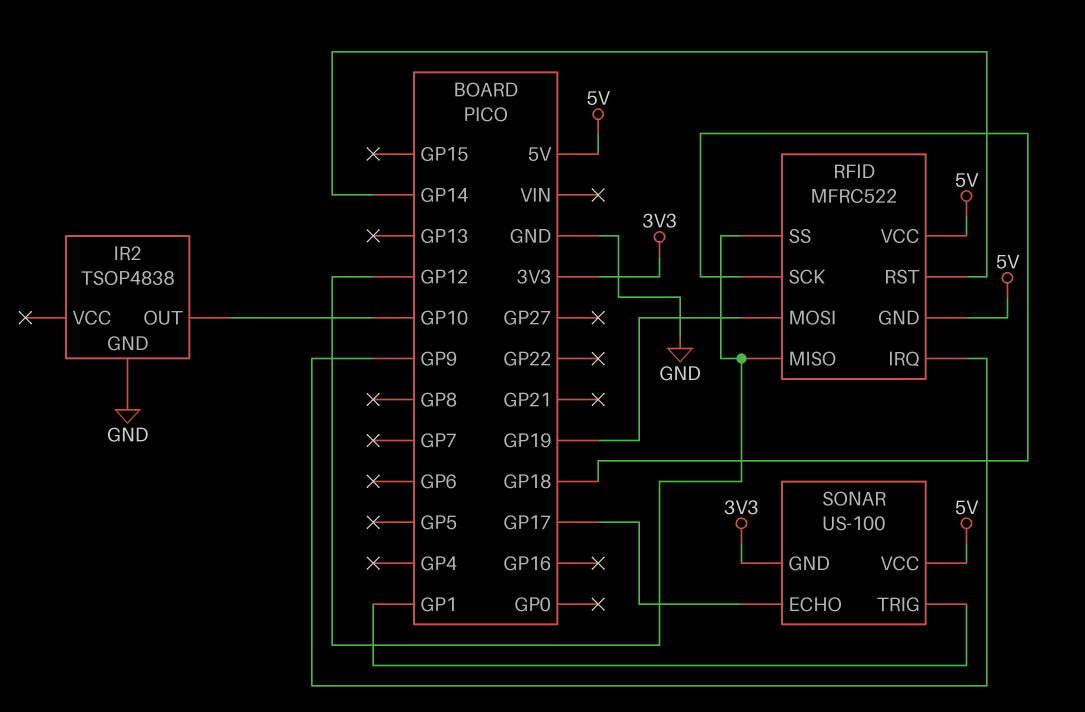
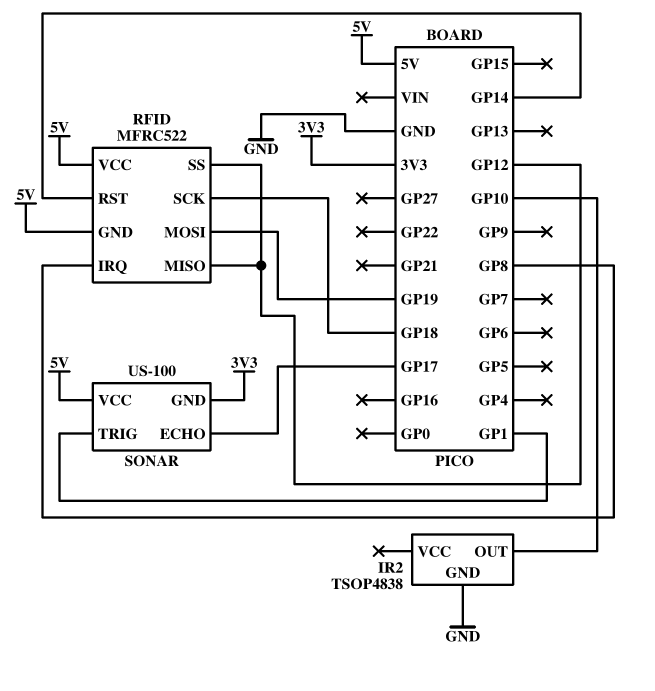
RFID pin IRQ: GP9 -> GP8

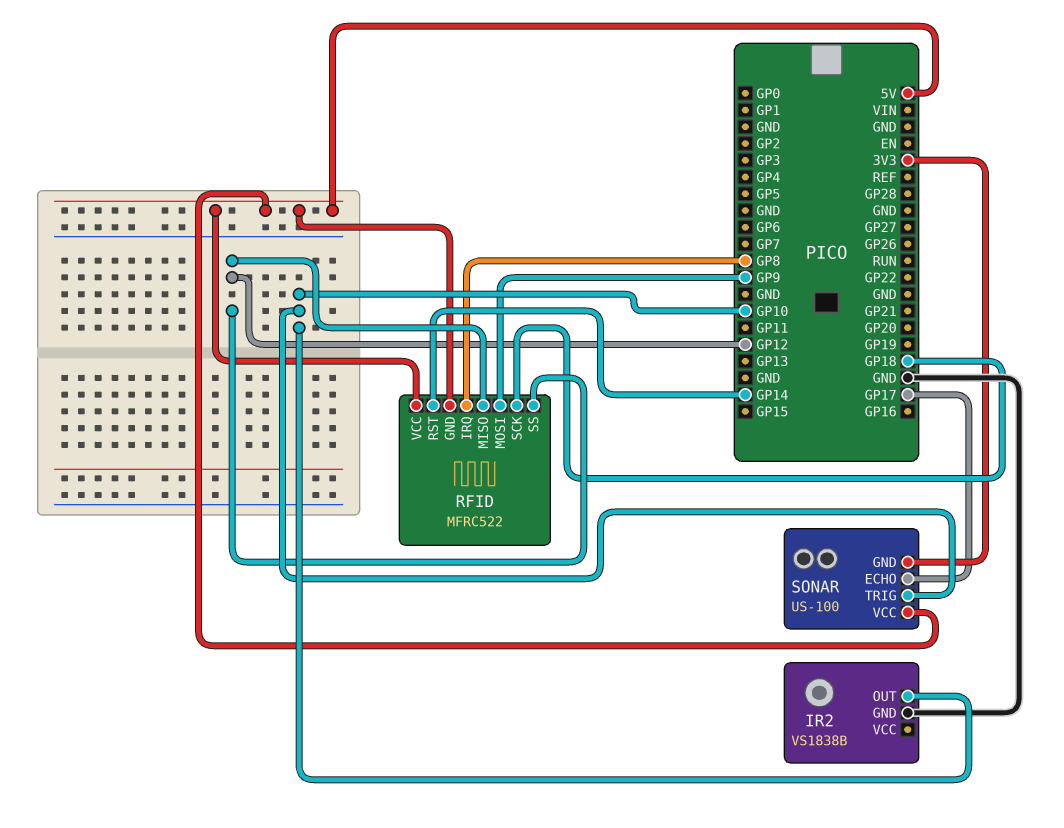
IR2: TSOP4838 -> VS1838B
RFID pin MOSI: GP19 -> GP9
SONAR pin TRIG: GP1 -> GP10

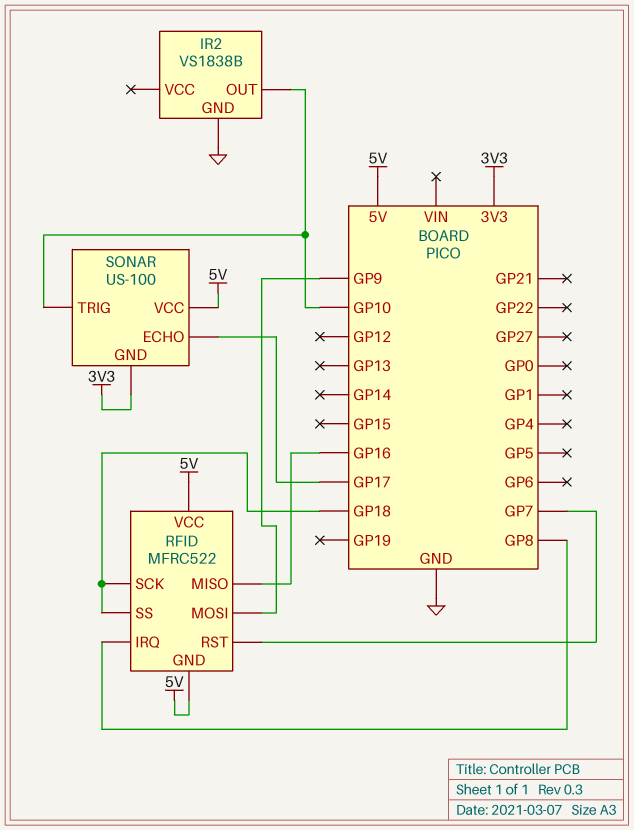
RFID pin MISO: GP12 -> GP16
RFID pin RST: GP14 -> GP7
RFID pin SS: GP12 -> GP18

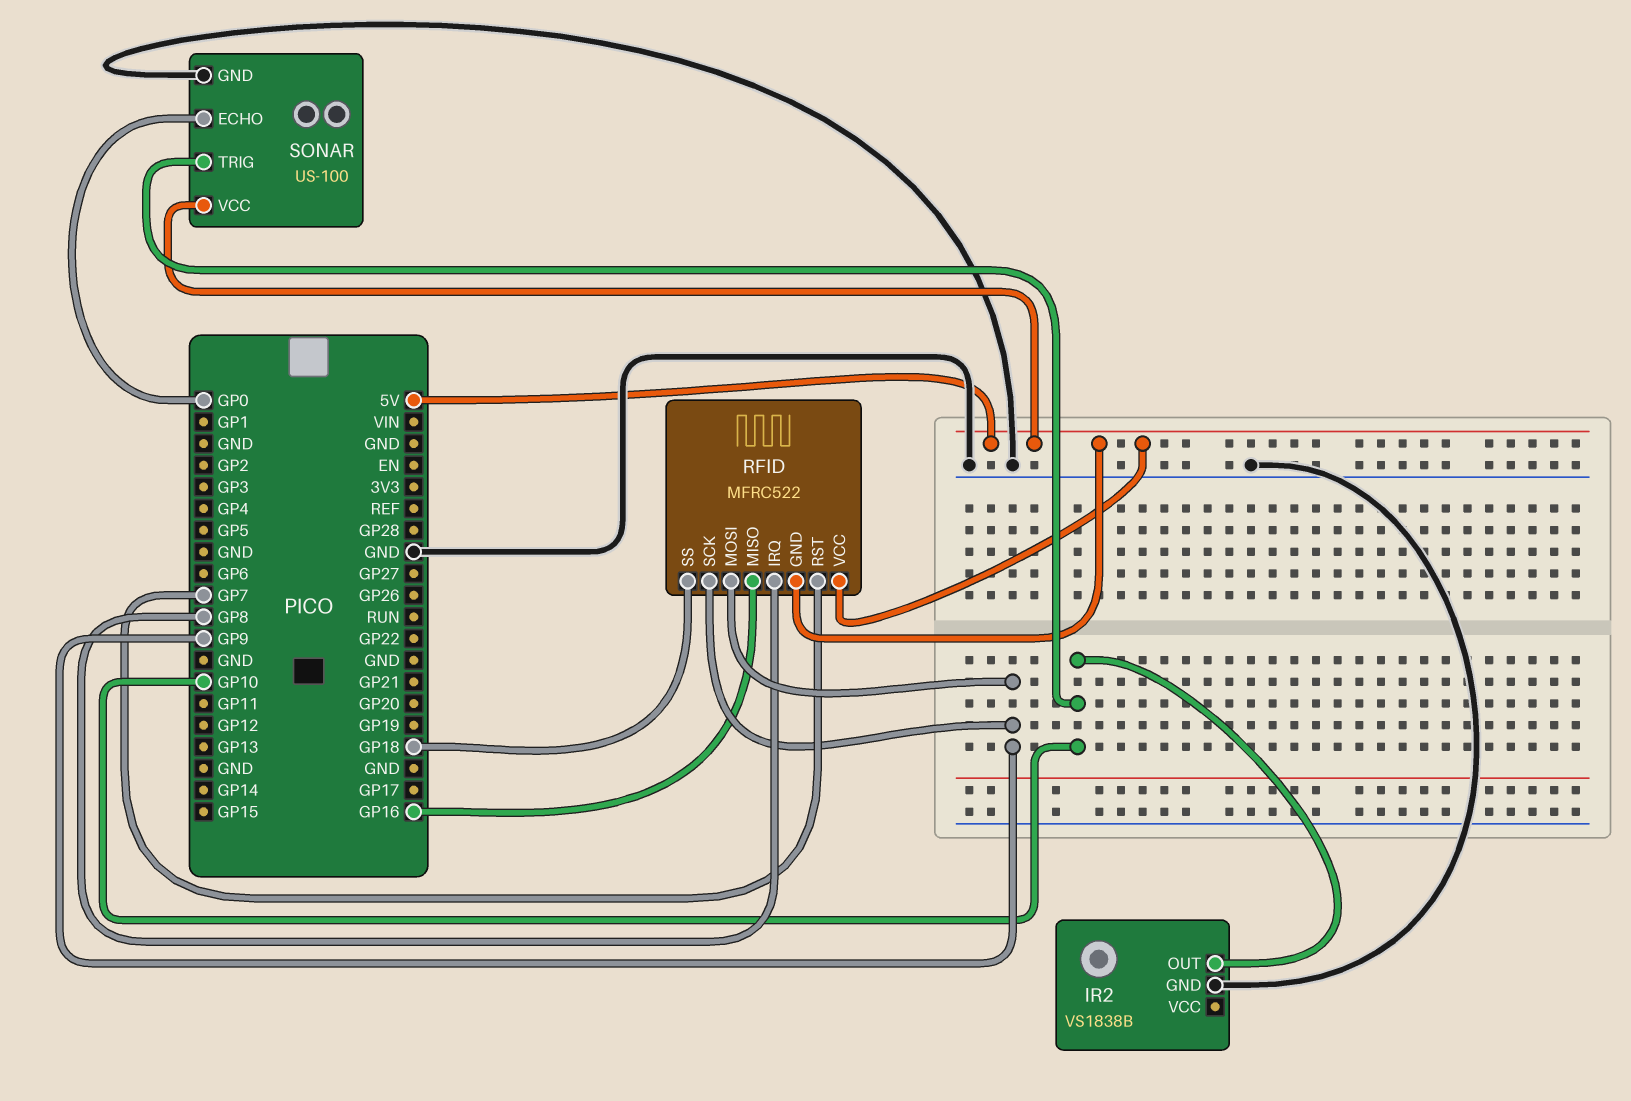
RFID pin SCK: GP18 -> GP9
SONAR pin ECHO: GP17 -> GP0
SONAR pin GND: 3V3 -> GND

